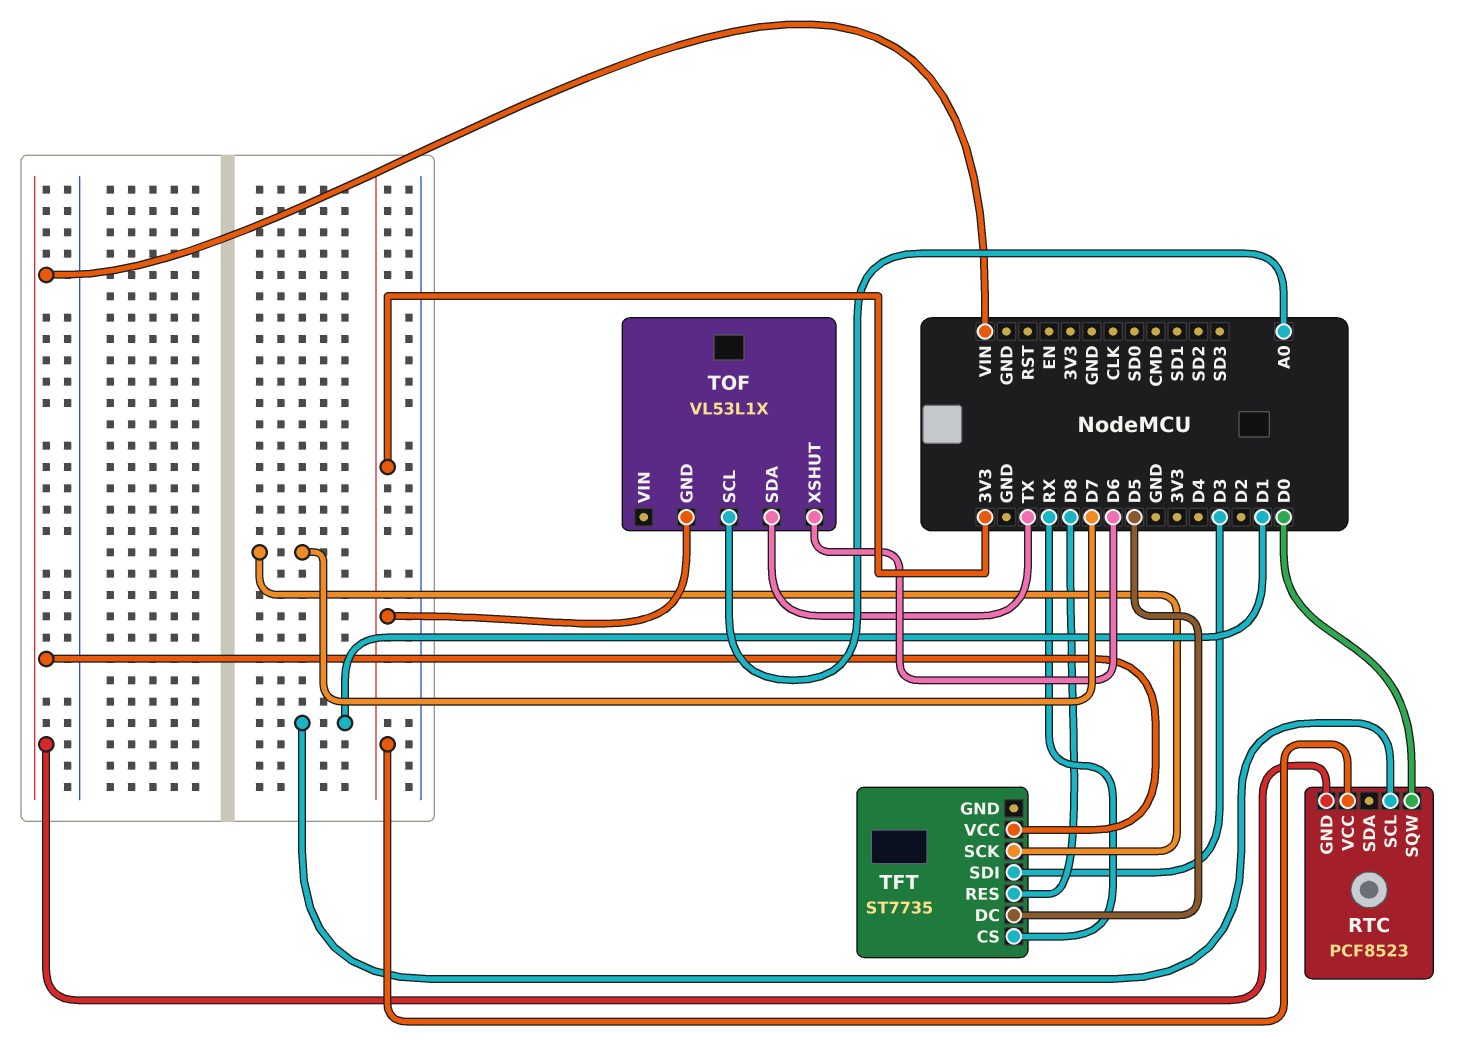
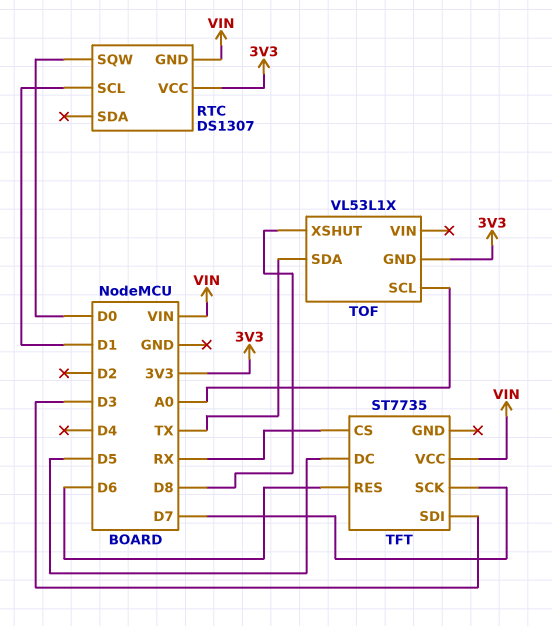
RTC: PCF8523 -> DS1307
TFT pin RES: D8 -> D6
TOF pin XSHUT: D6 -> D8

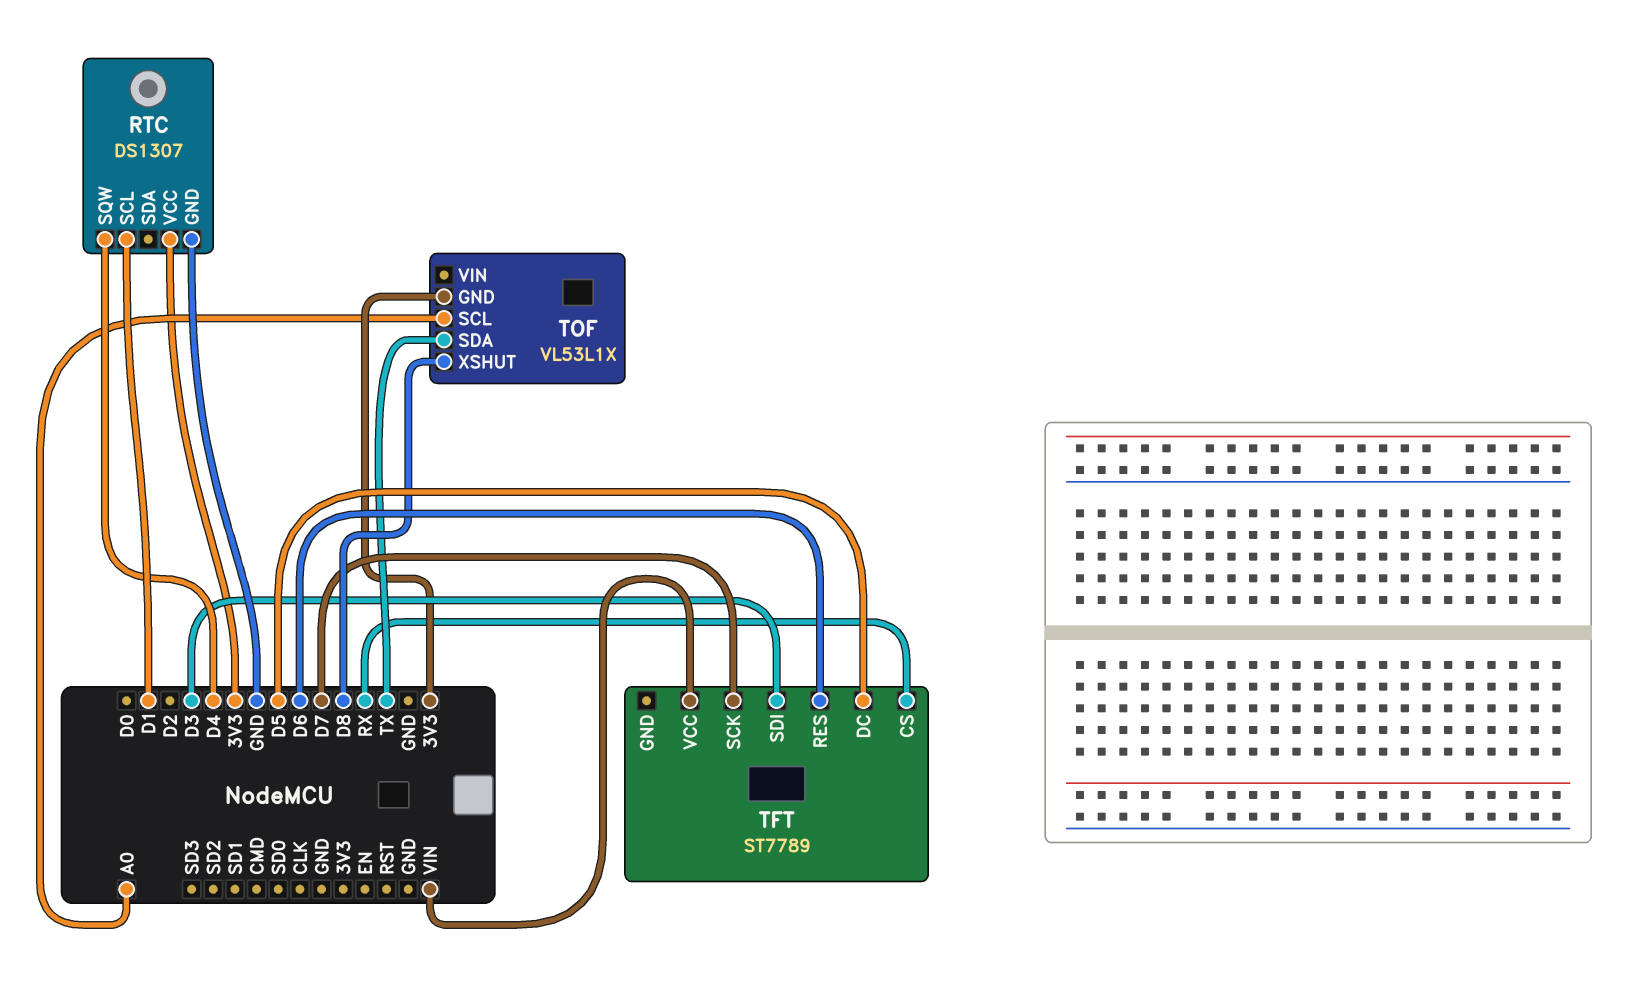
RTC pin GND: VIN -> GND
RTC pin SQW: D0 -> D4
TFT: ST7735 -> ST7789

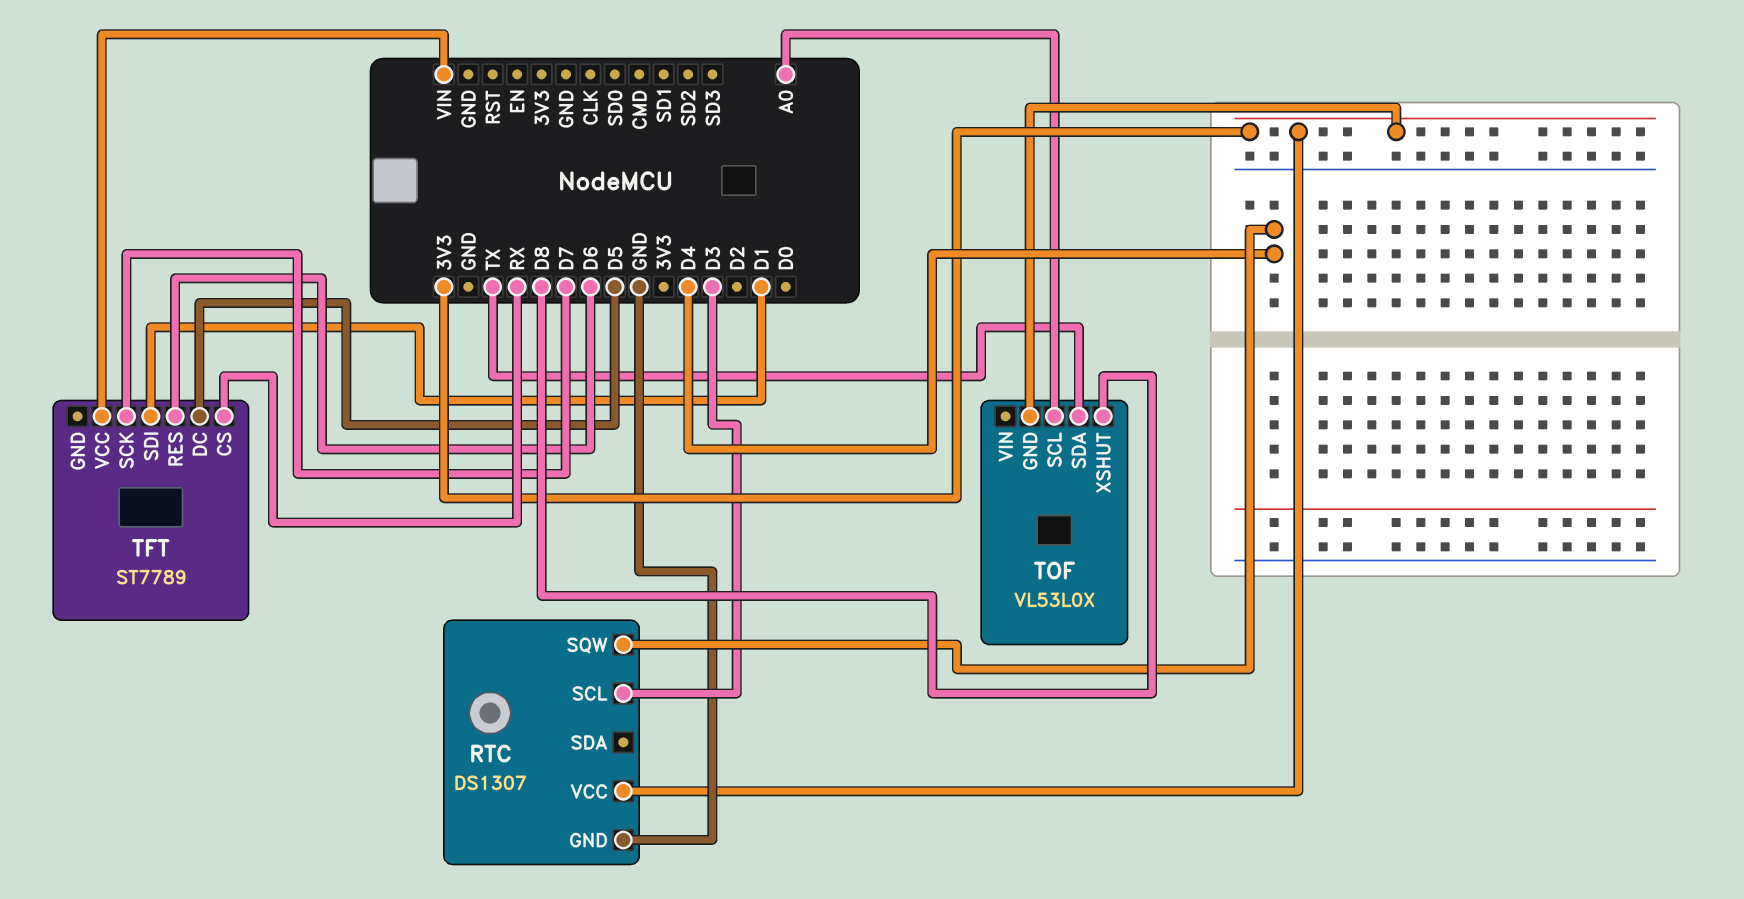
RTC pin SCL: D1 -> D3
TFT pin SDI: D3 -> D1
TOF: VL53L1X -> VL53L0X

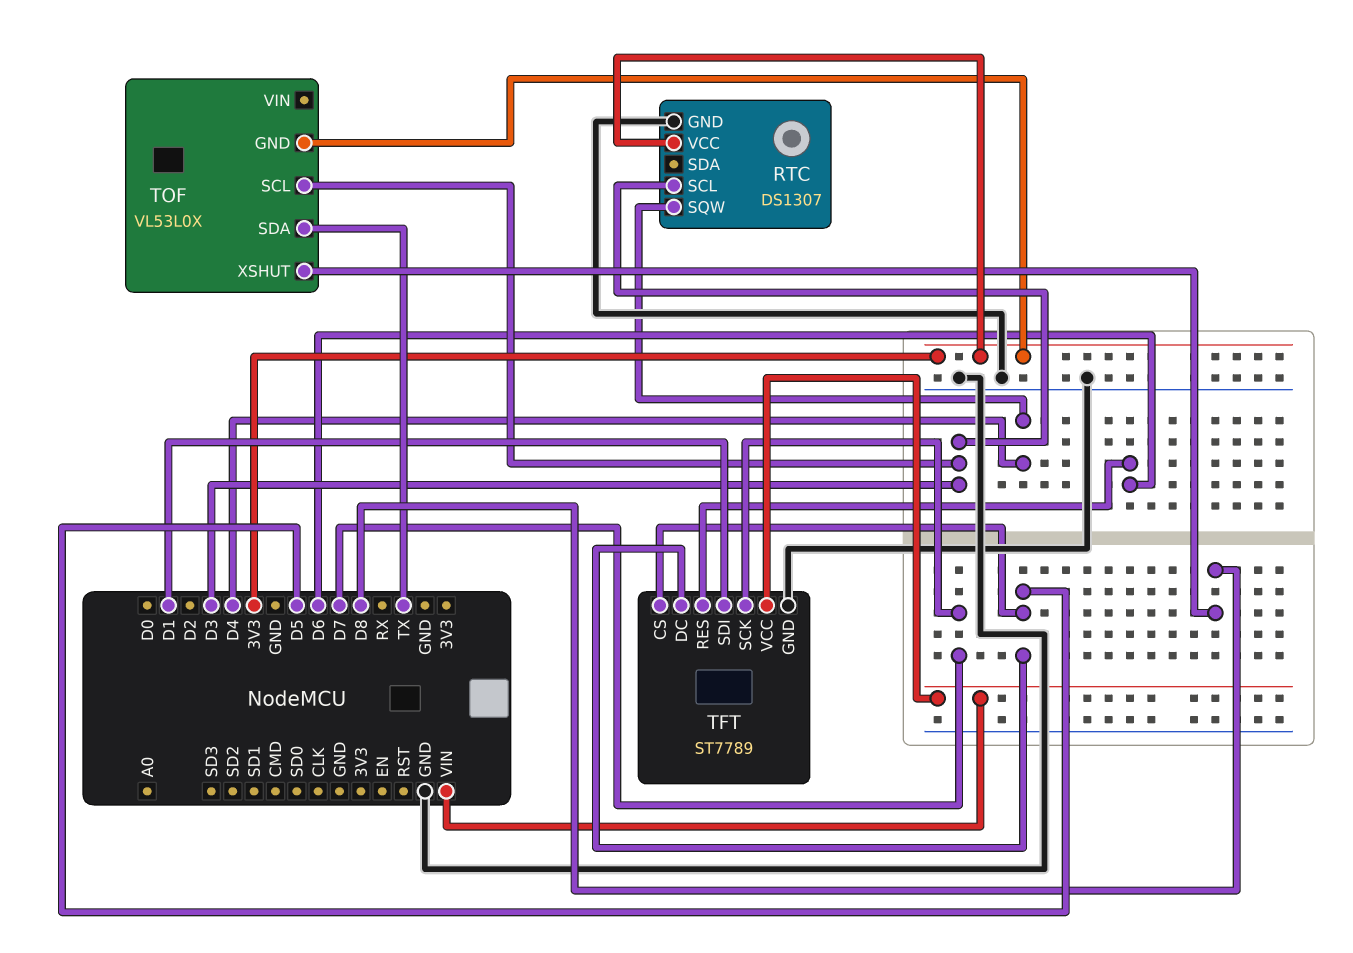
TFT pin CS: RX -> D5
TFT pin GND: none -> GND
TOF pin SCL: A0 -> D3

